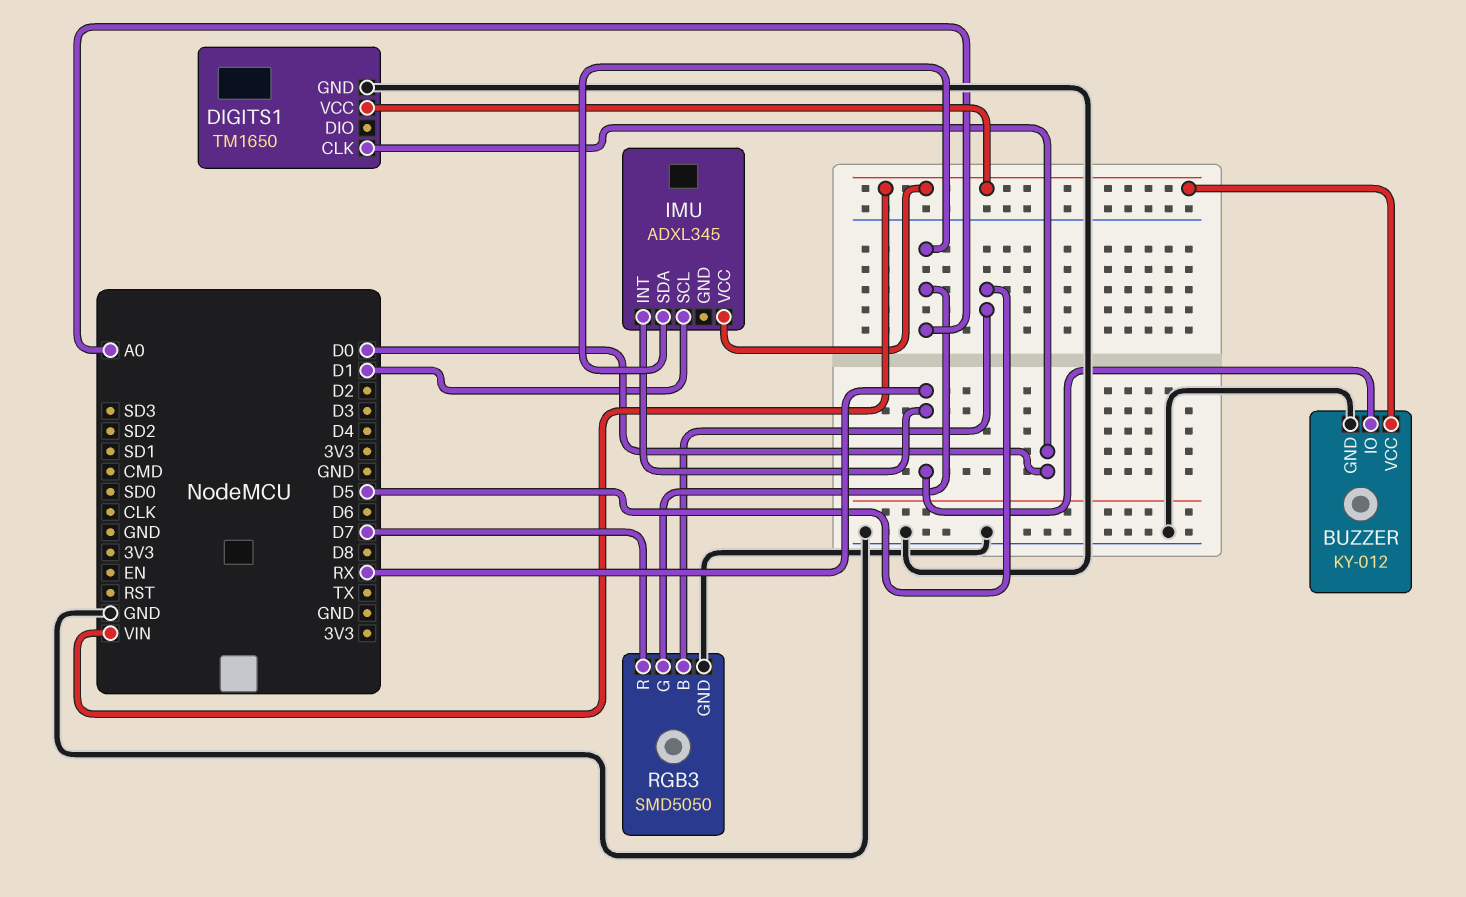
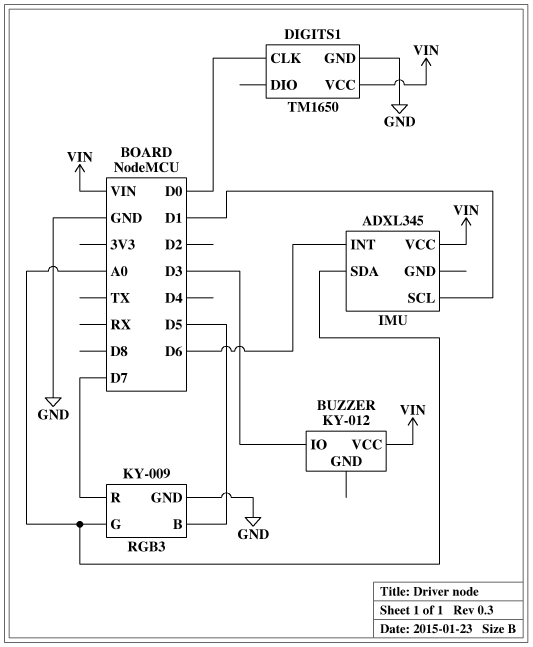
BUZZER pin GND: GND -> none
BUZZER pin IO: RX -> D3
IMU pin INT: RX -> D6
RGB3: SMD5050 -> KY-009

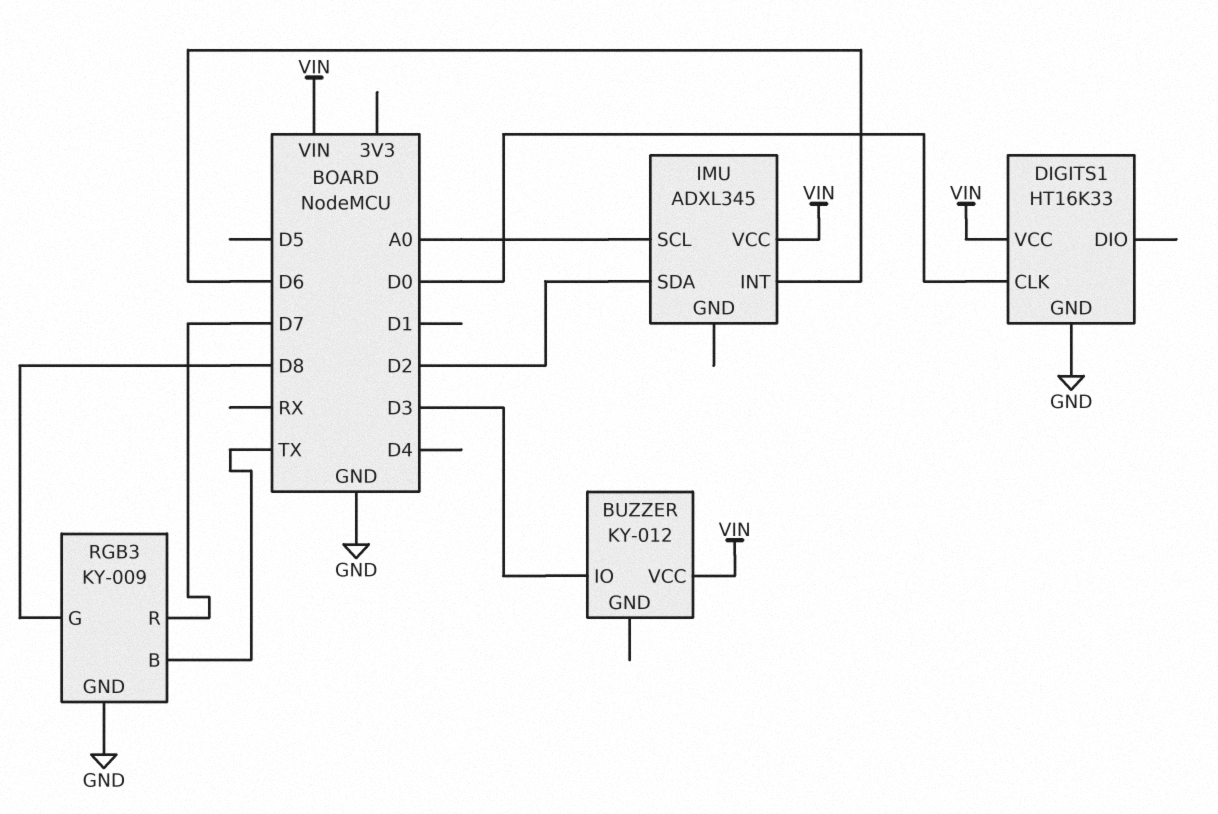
DIGITS1: TM1650 -> HT16K33
IMU pin SCL: D1 -> A0
IMU pin SDA: A0 -> D2
RGB3 pin B: D5 -> TX
RGB3 pin G: A0 -> D8

